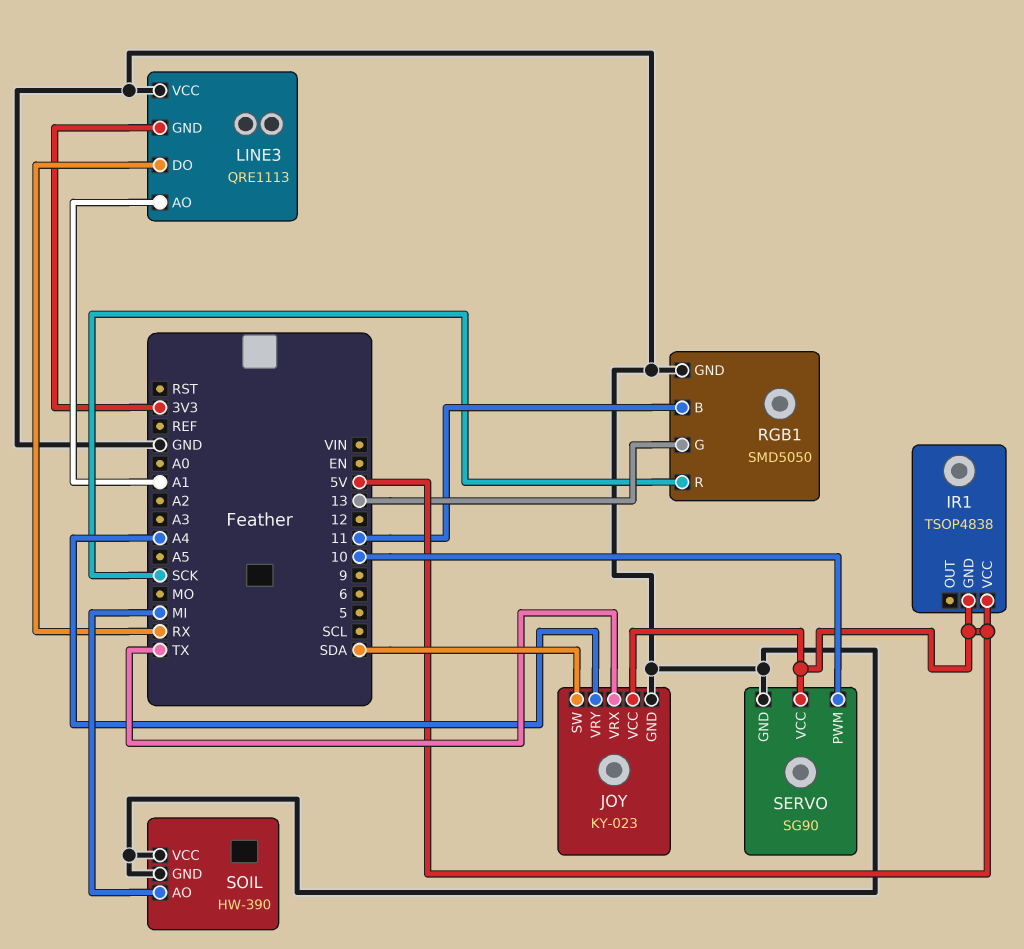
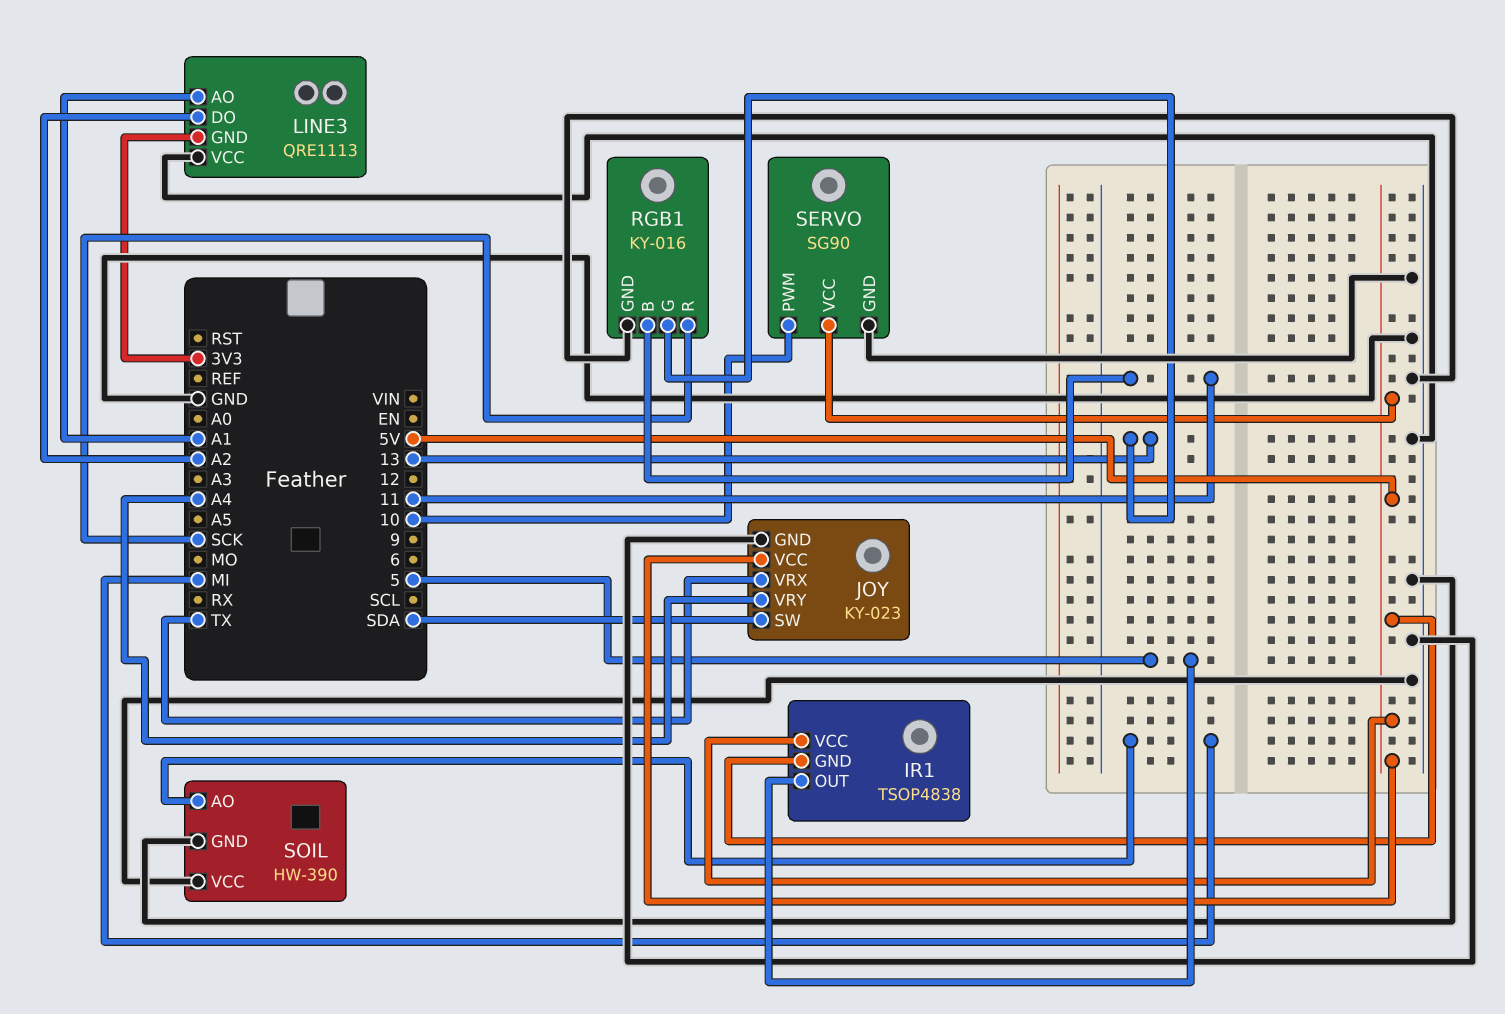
IR1 pin OUT: none -> 5
LINE3 pin DO: RX -> A2
RGB1: SMD5050 -> KY-016

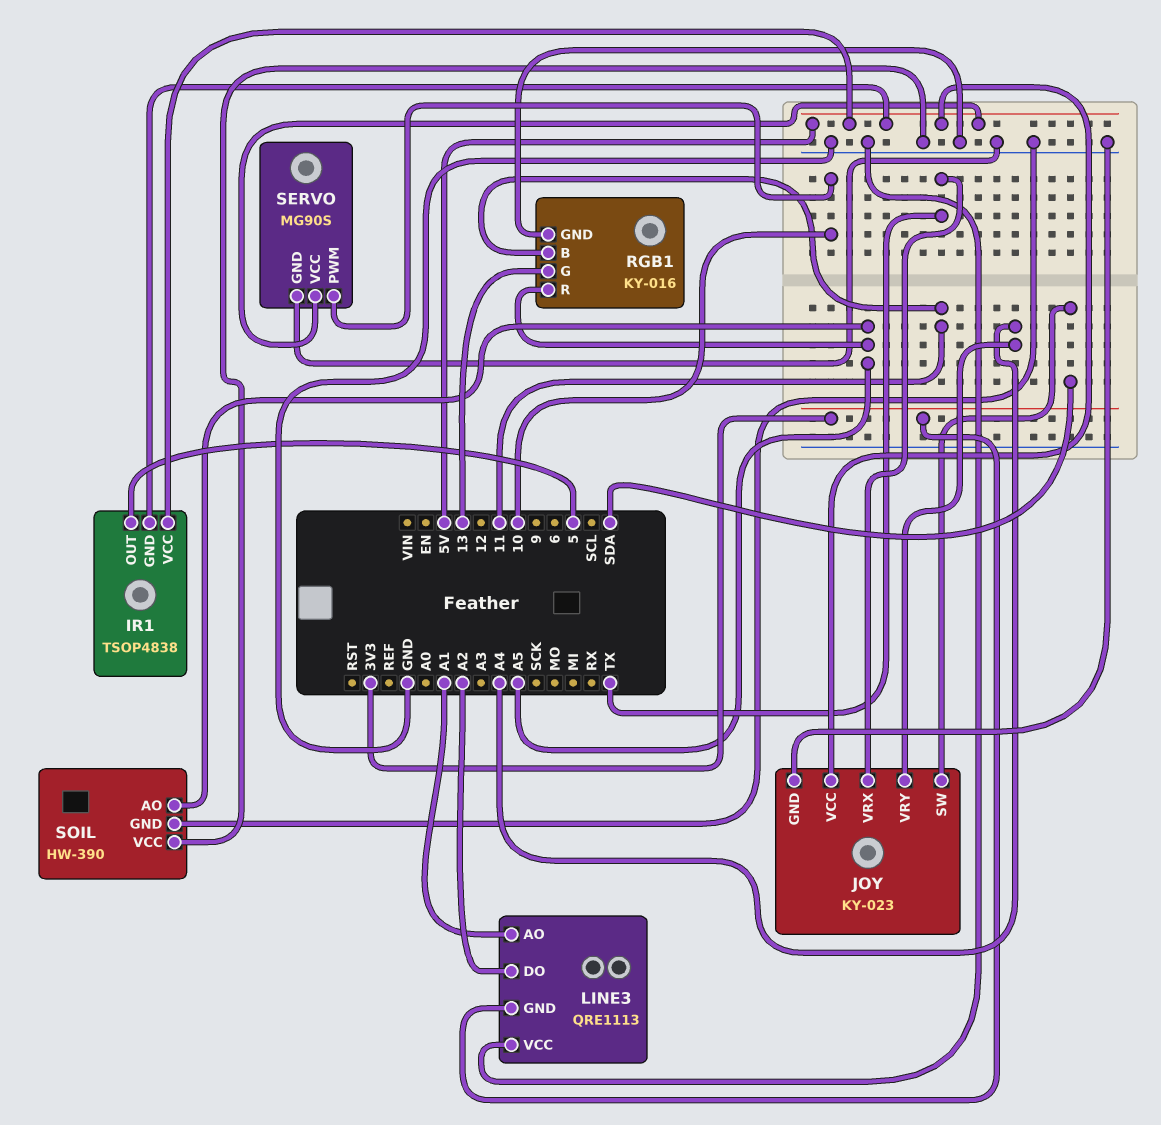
RGB1 pin R: SCK -> A5
SERVO: SG90 -> MG90S
SOIL pin AO: MI -> A5

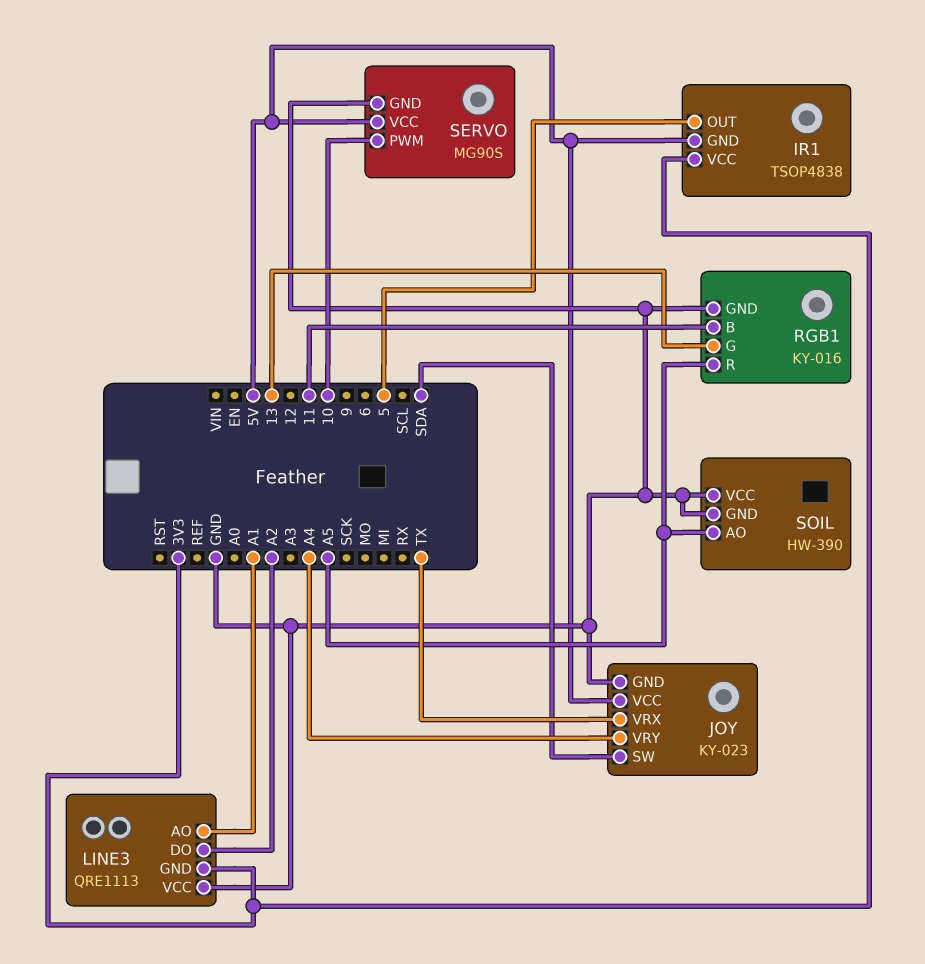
IR1 pin VCC: 5V -> 3V3

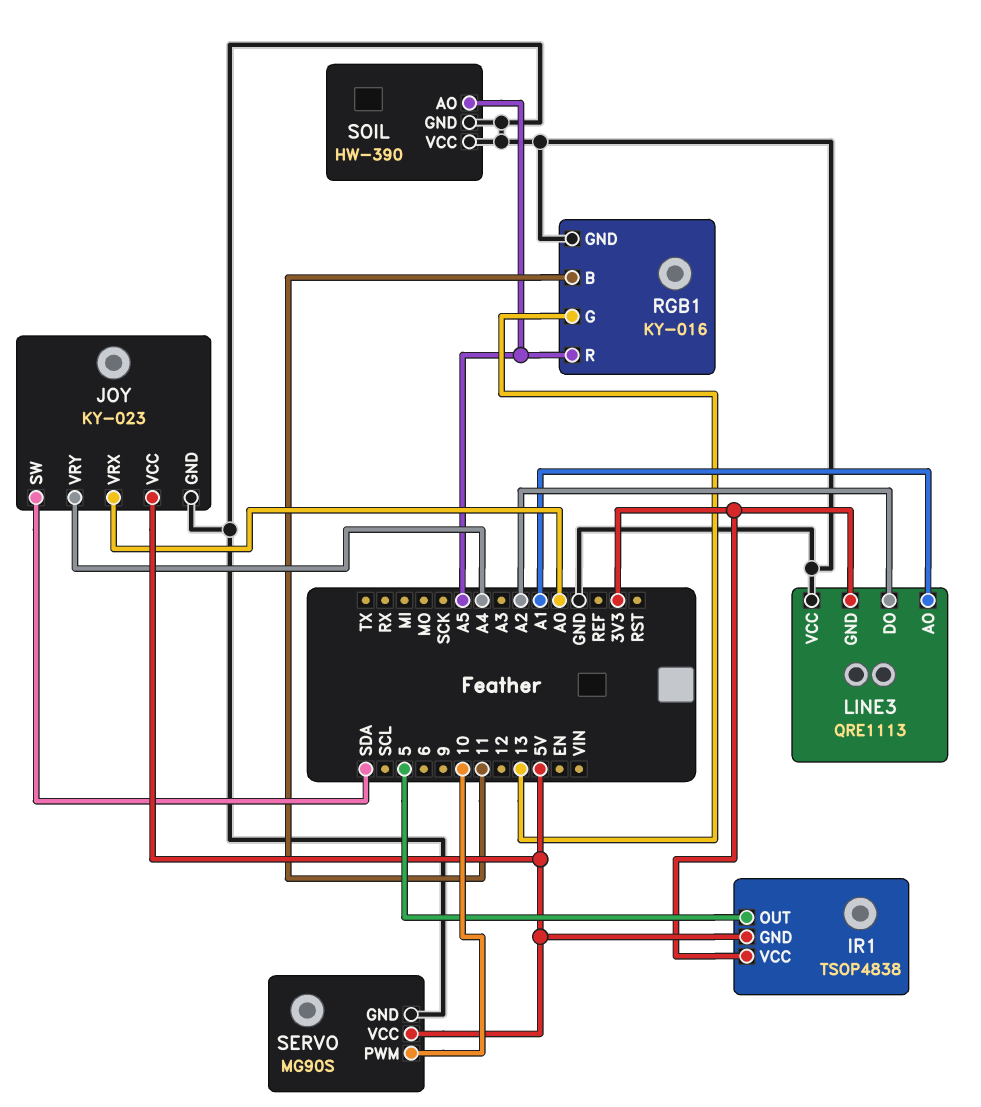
JOY pin VRX: TX -> A0

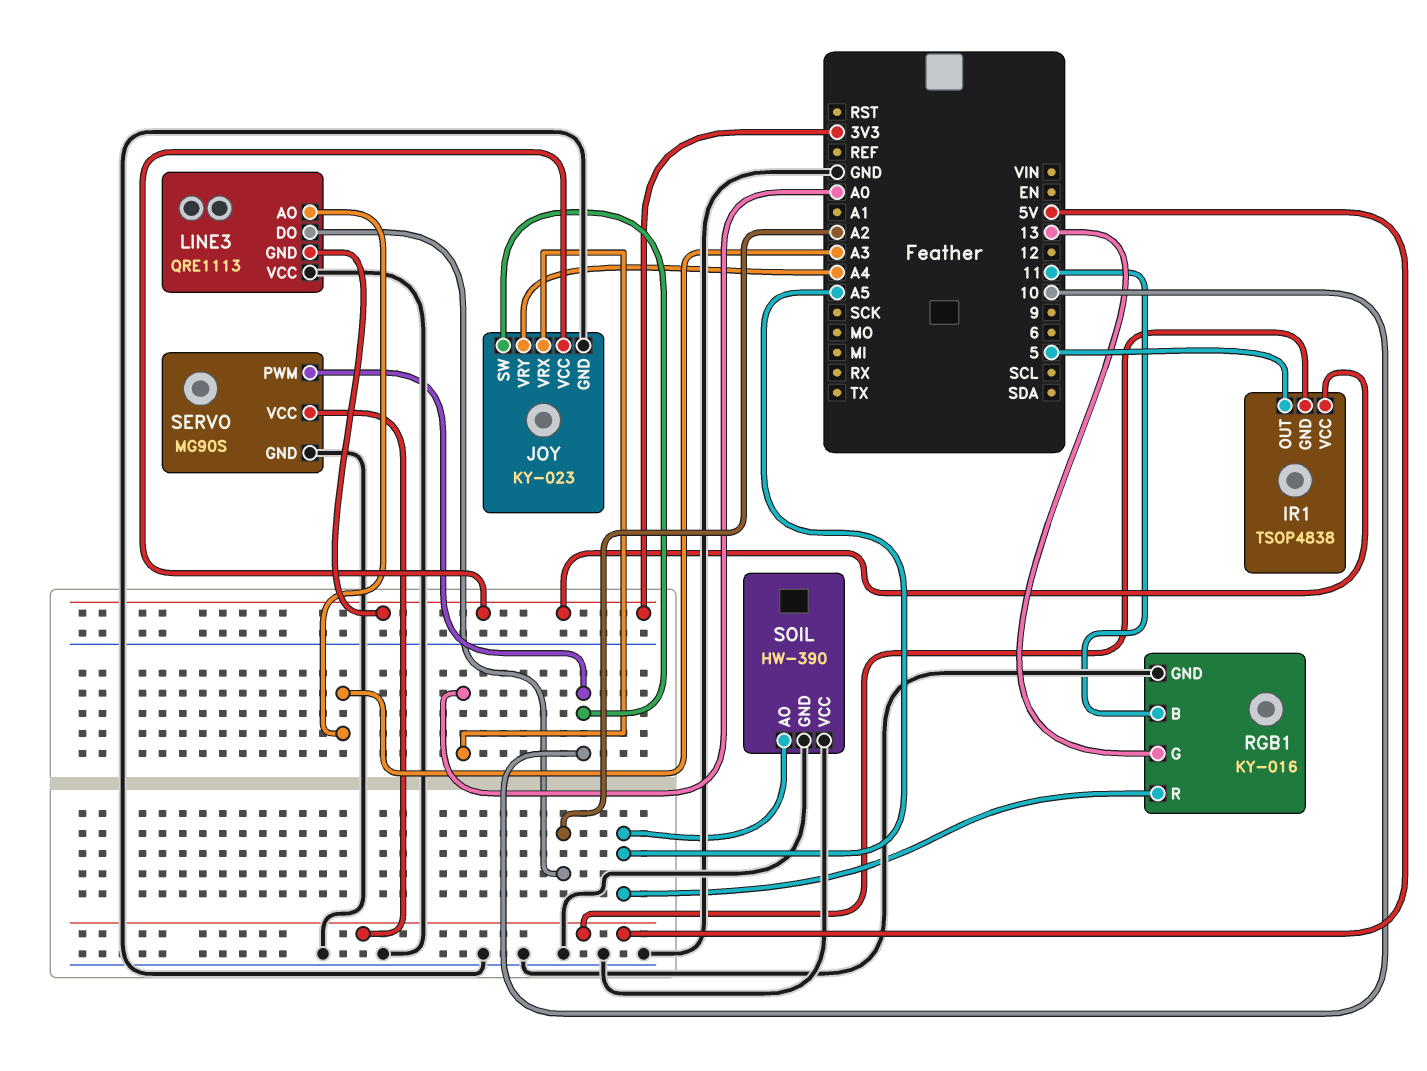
JOY pin SW: SDA -> 10
JOY pin VCC: 5V -> 3V3
LINE3 pin AO: A1 -> A3

